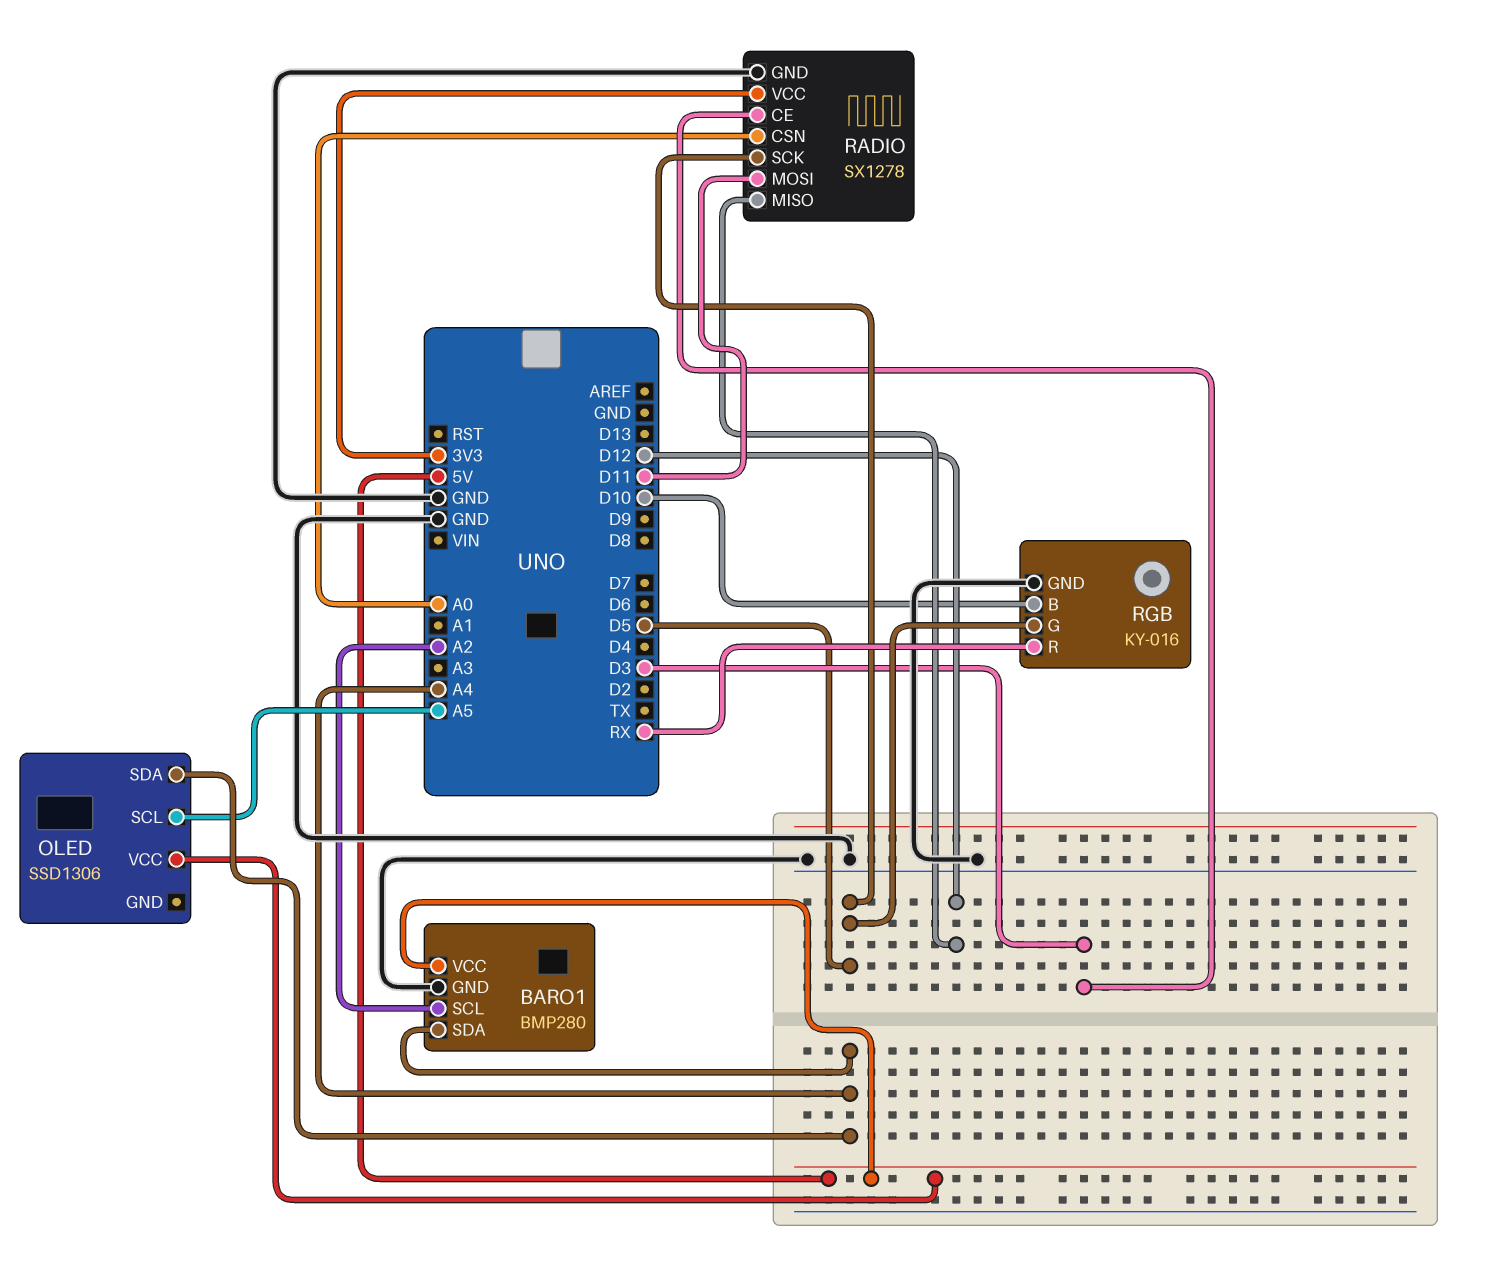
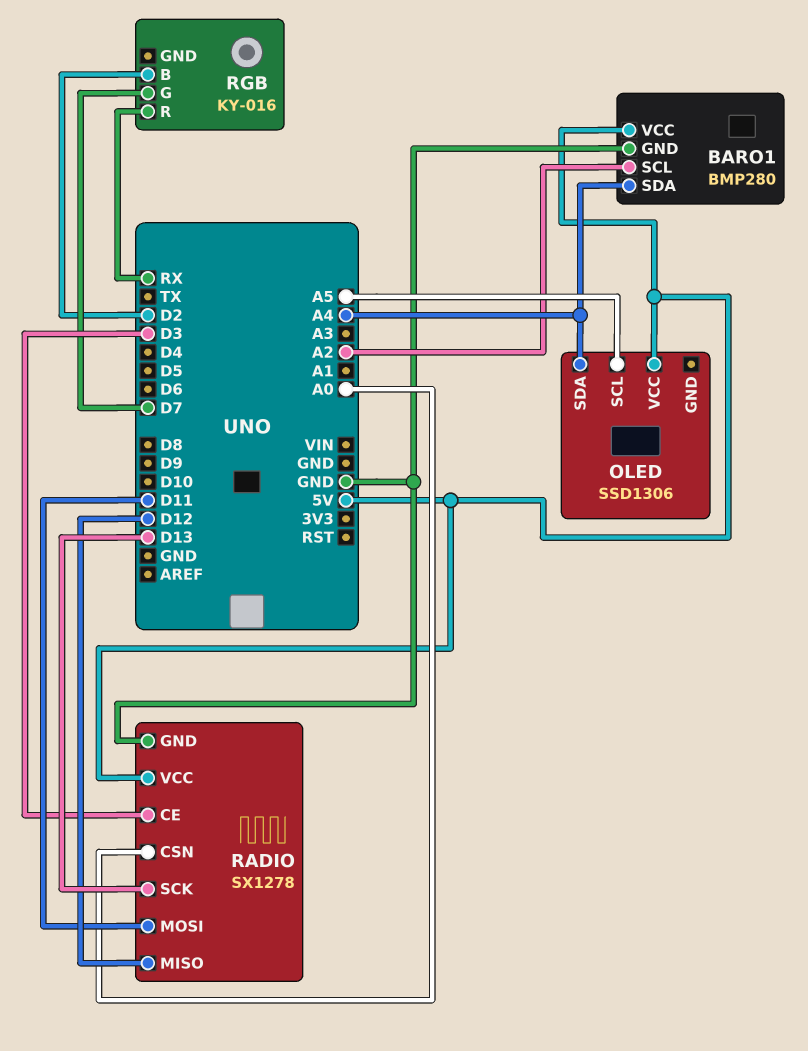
RADIO pin SCK: D5 -> D13
RADIO pin VCC: 3V3 -> 5V
RGB pin B: D10 -> D2
RGB pin G: D5 -> D7
RGB pin GND: GND -> none

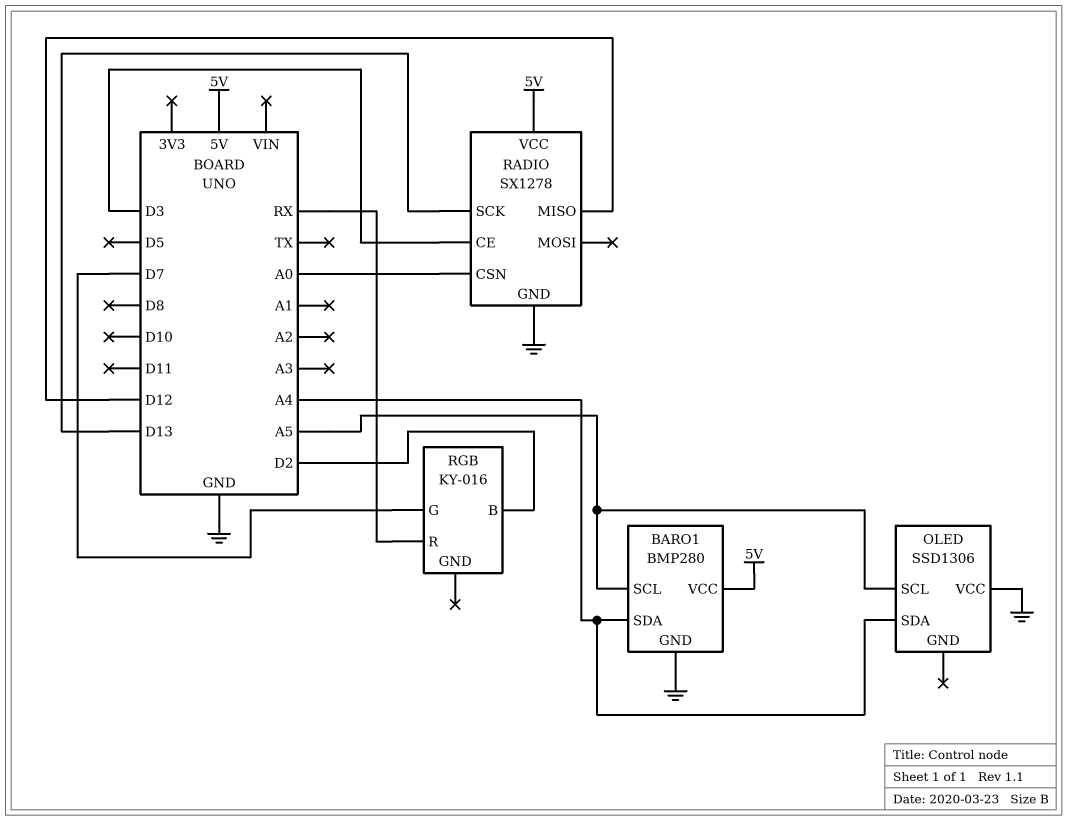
BARO1 pin SCL: A2 -> A5
OLED pin VCC: 5V -> GND
RADIO pin MOSI: D11 -> none

